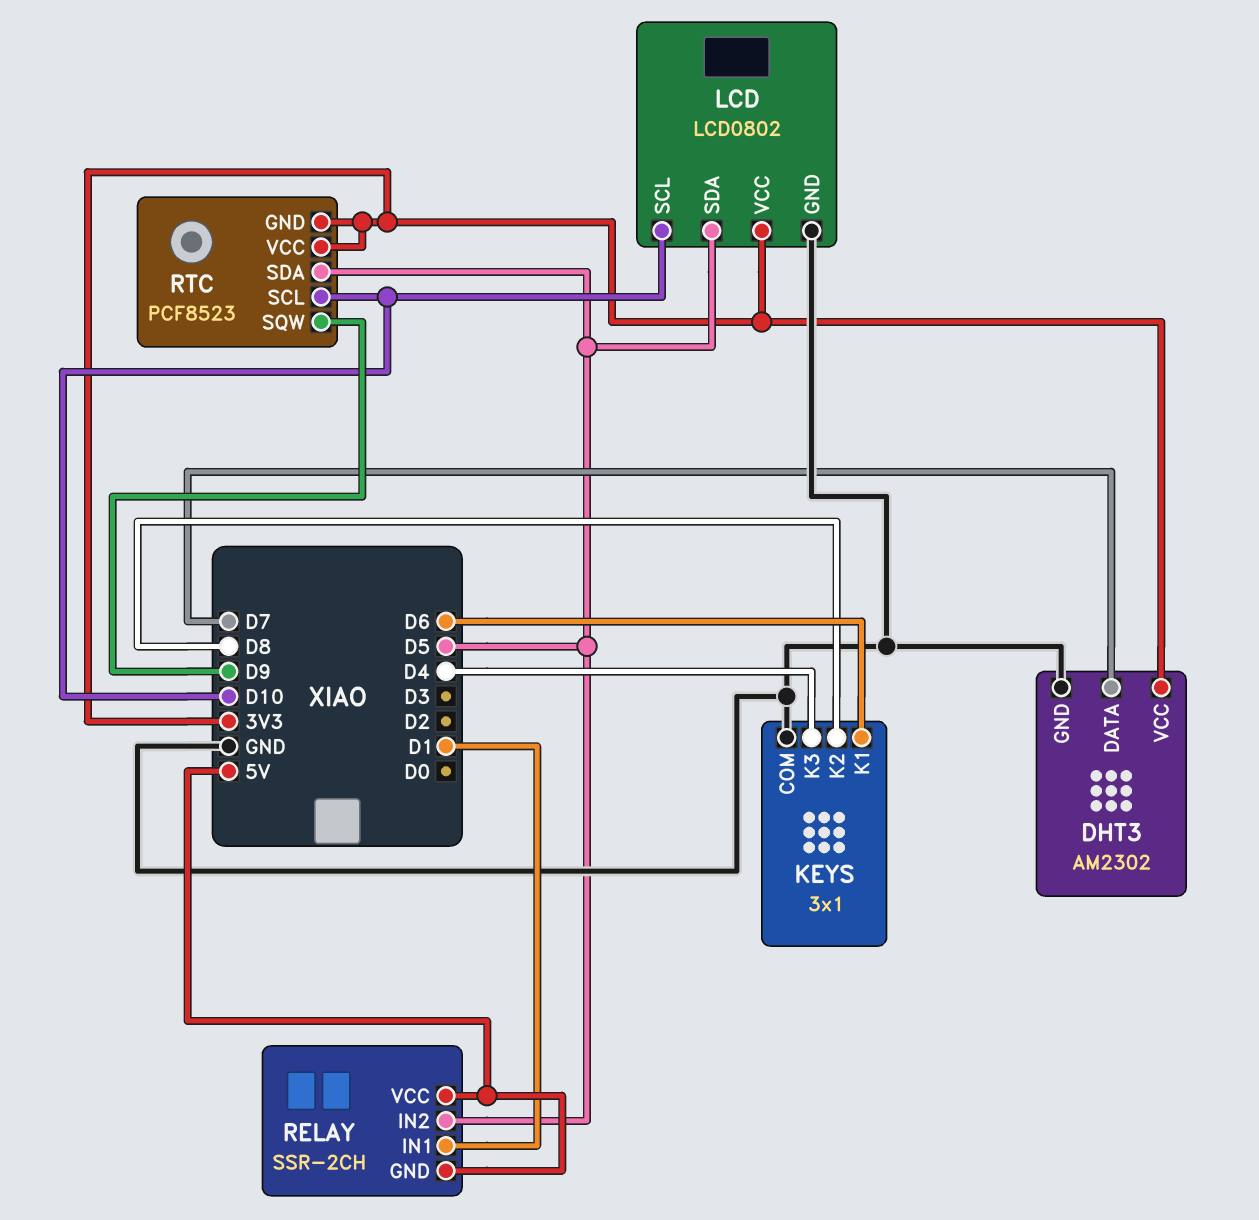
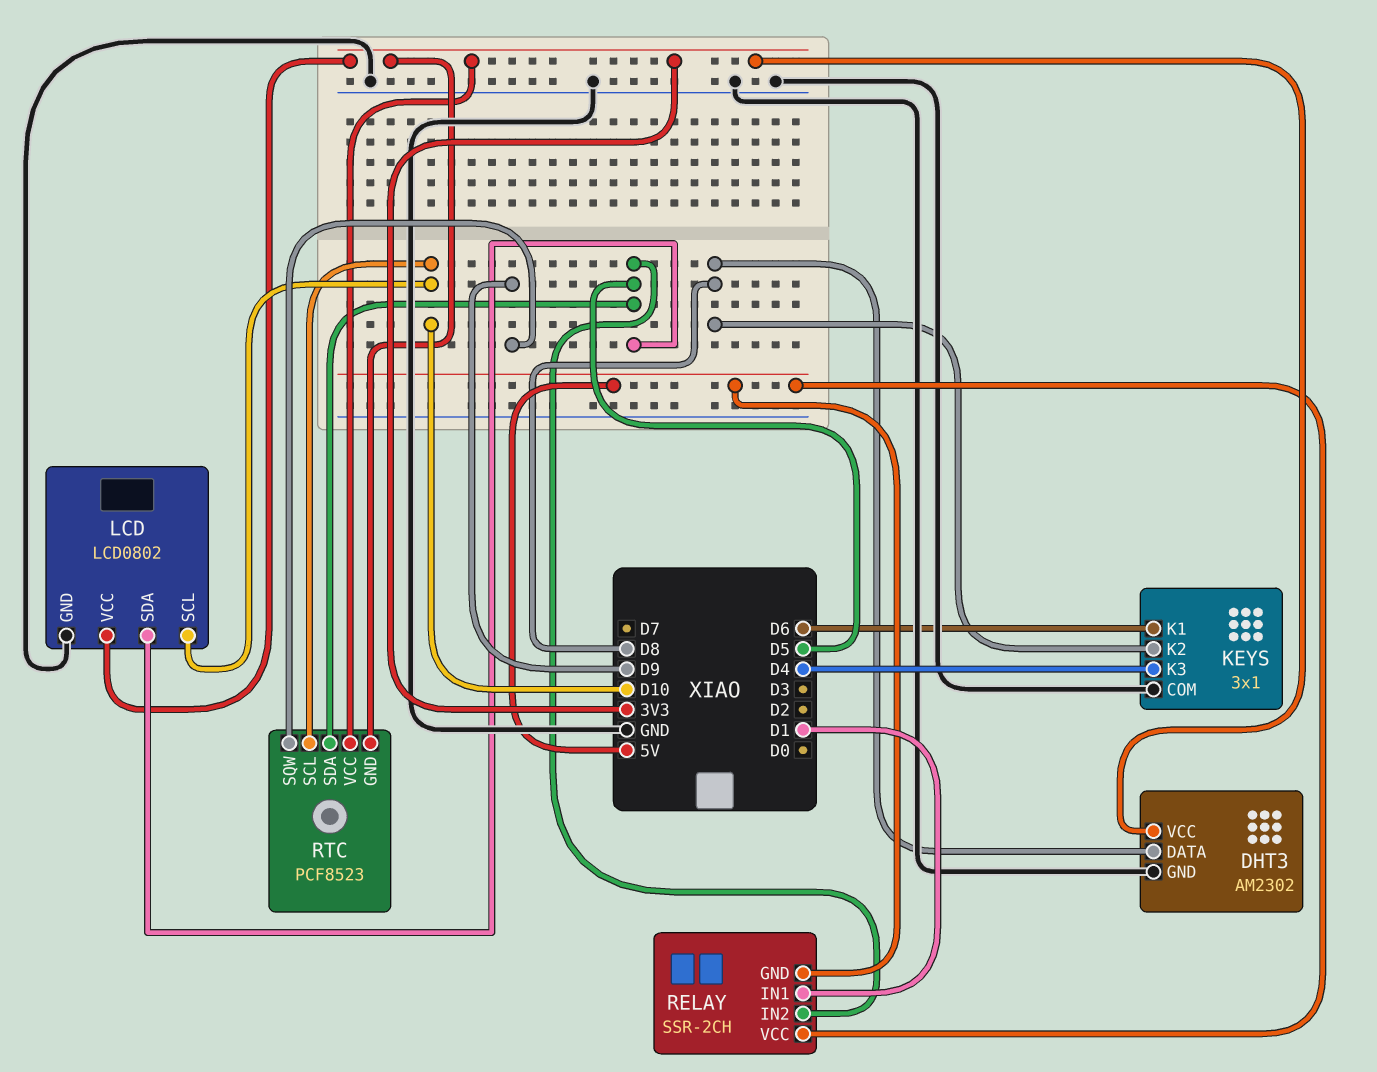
DHT3 pin DATA: D7 -> D8

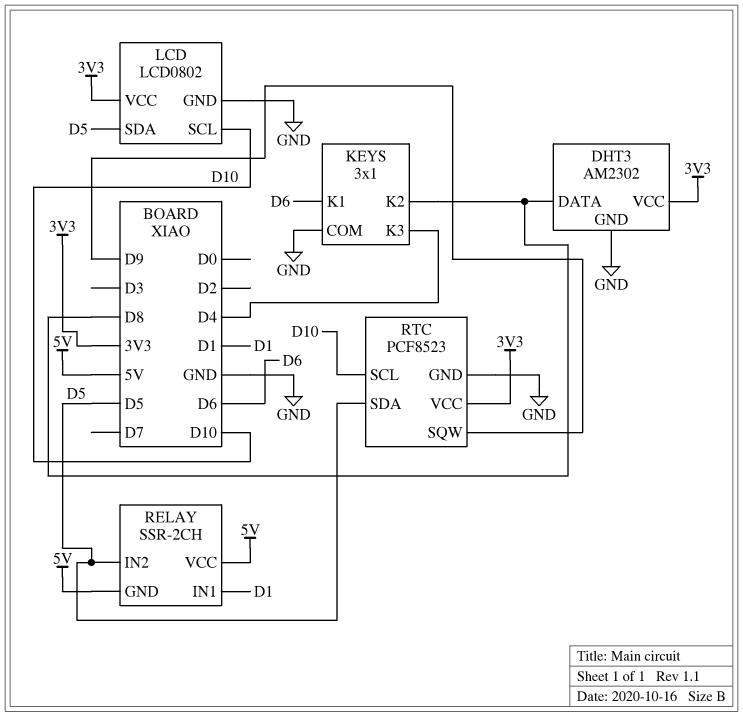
RTC pin GND: 3V3 -> GND

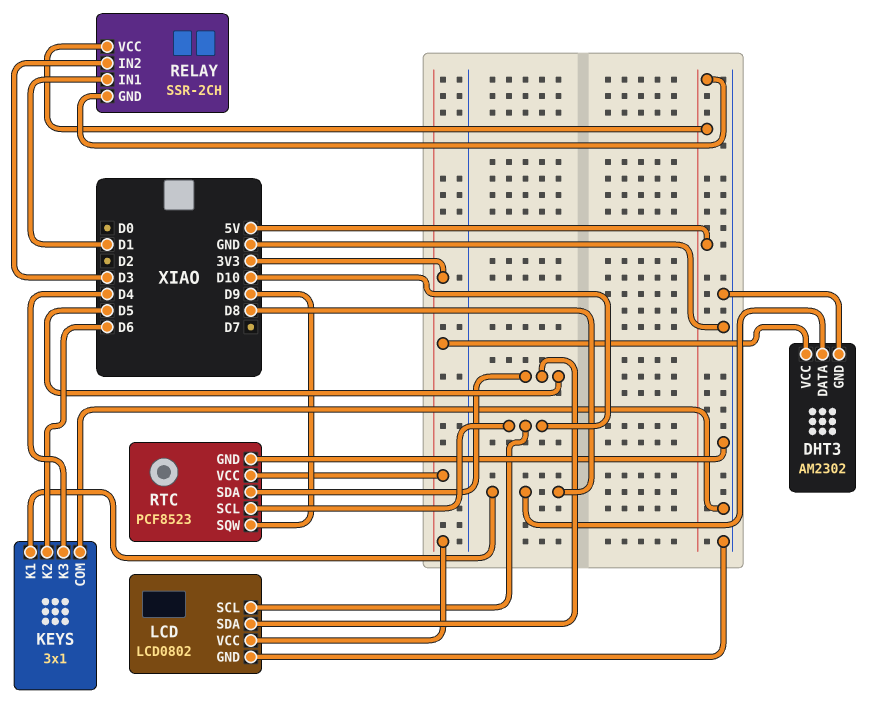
KEYS pin K1: D6 -> D8
KEYS pin K2: D8 -> D6
RELAY pin IN2: D5 -> D3

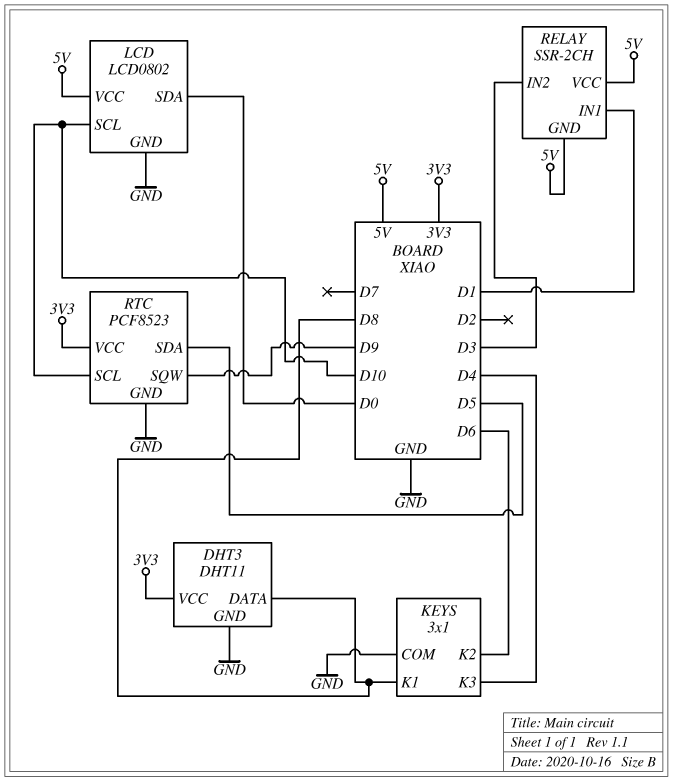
DHT3: AM2302 -> DHT11
LCD pin SDA: D5 -> D0
LCD pin VCC: 3V3 -> 5V

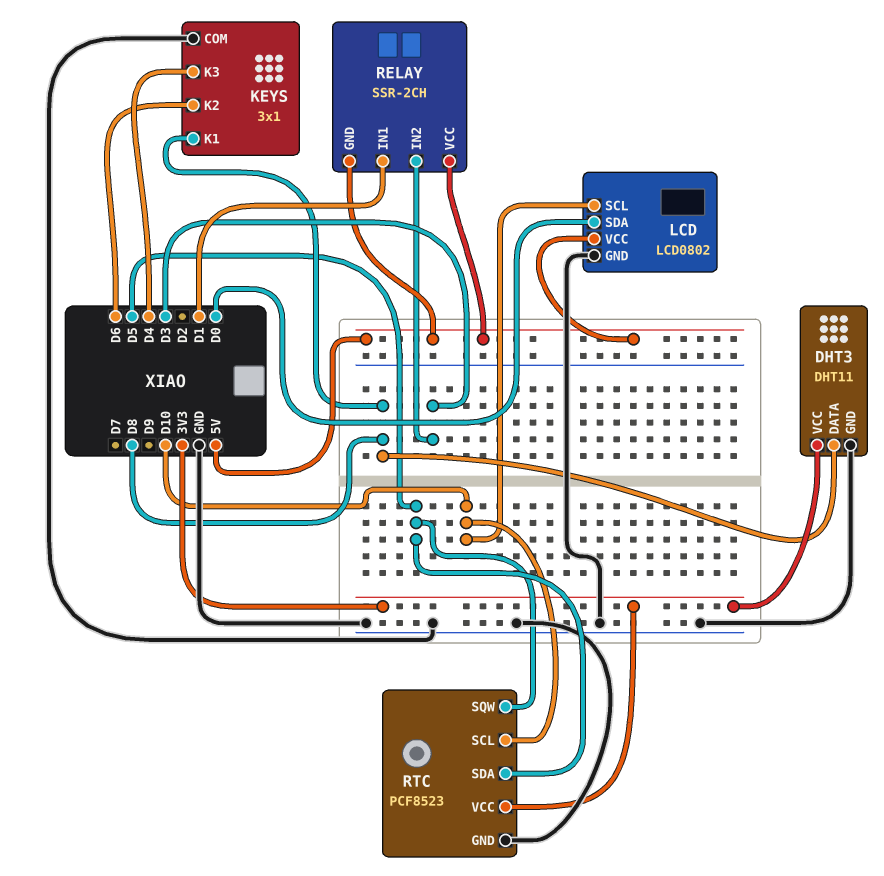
RTC pin SQW: D9 -> D5

